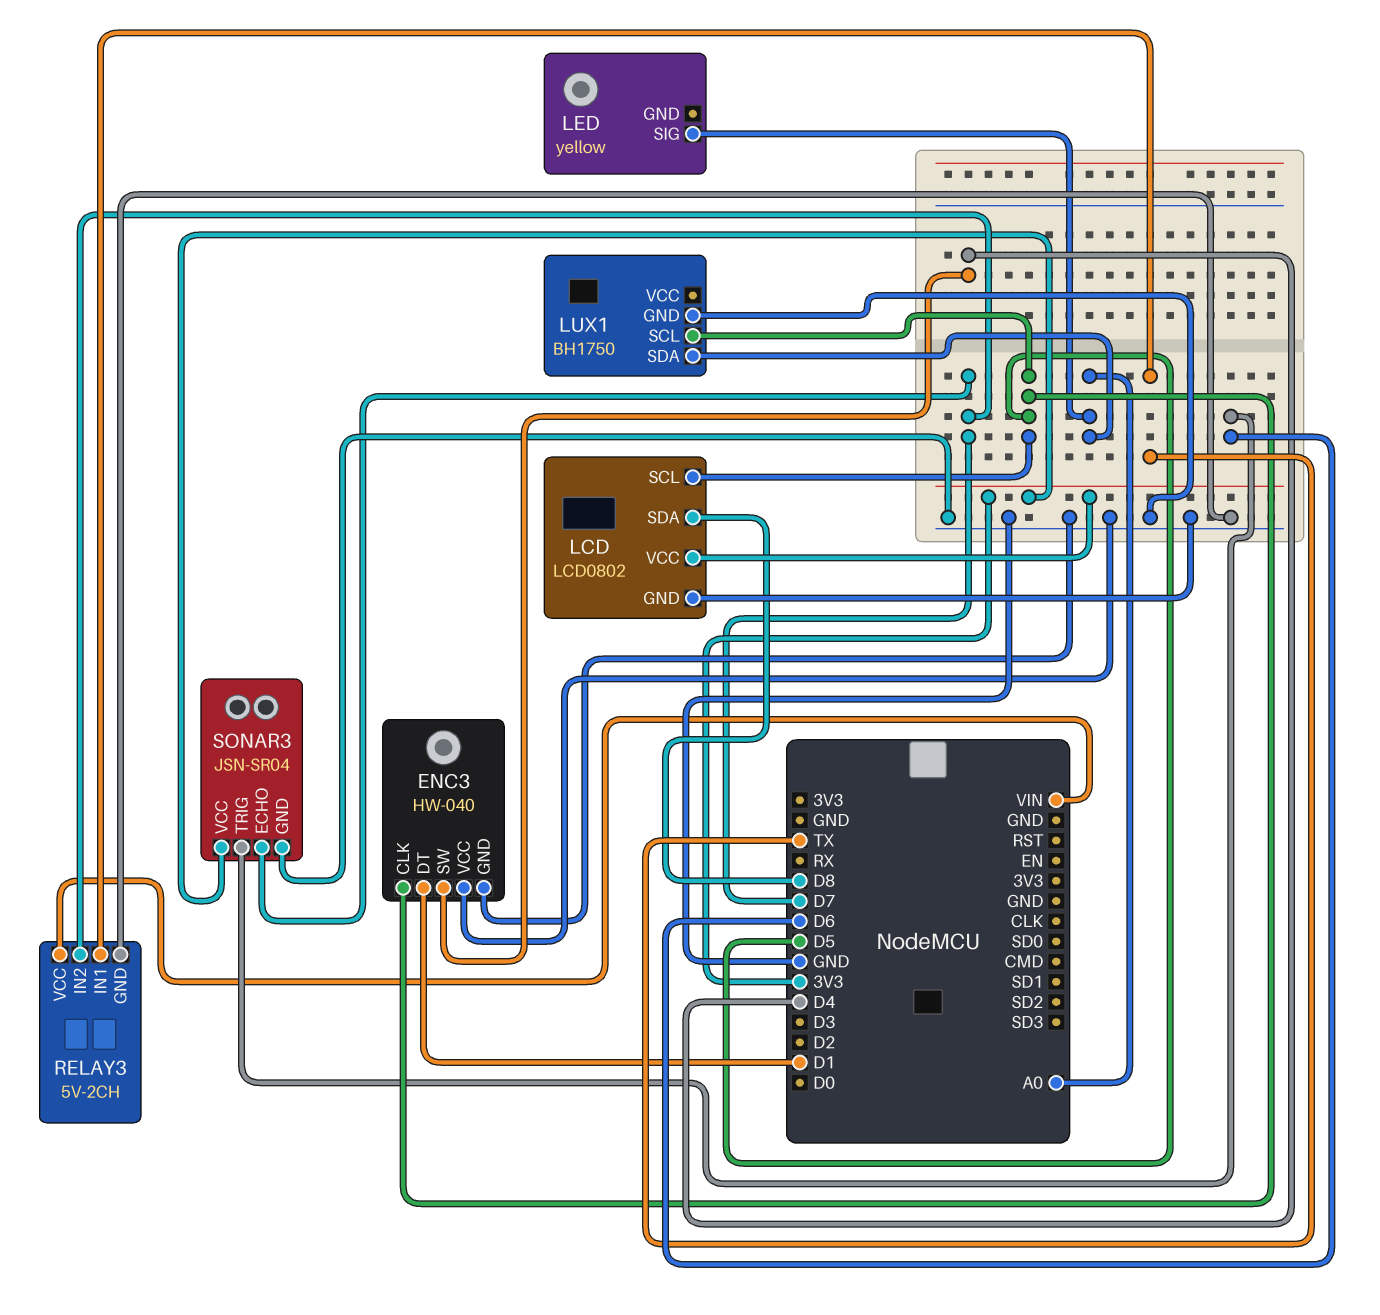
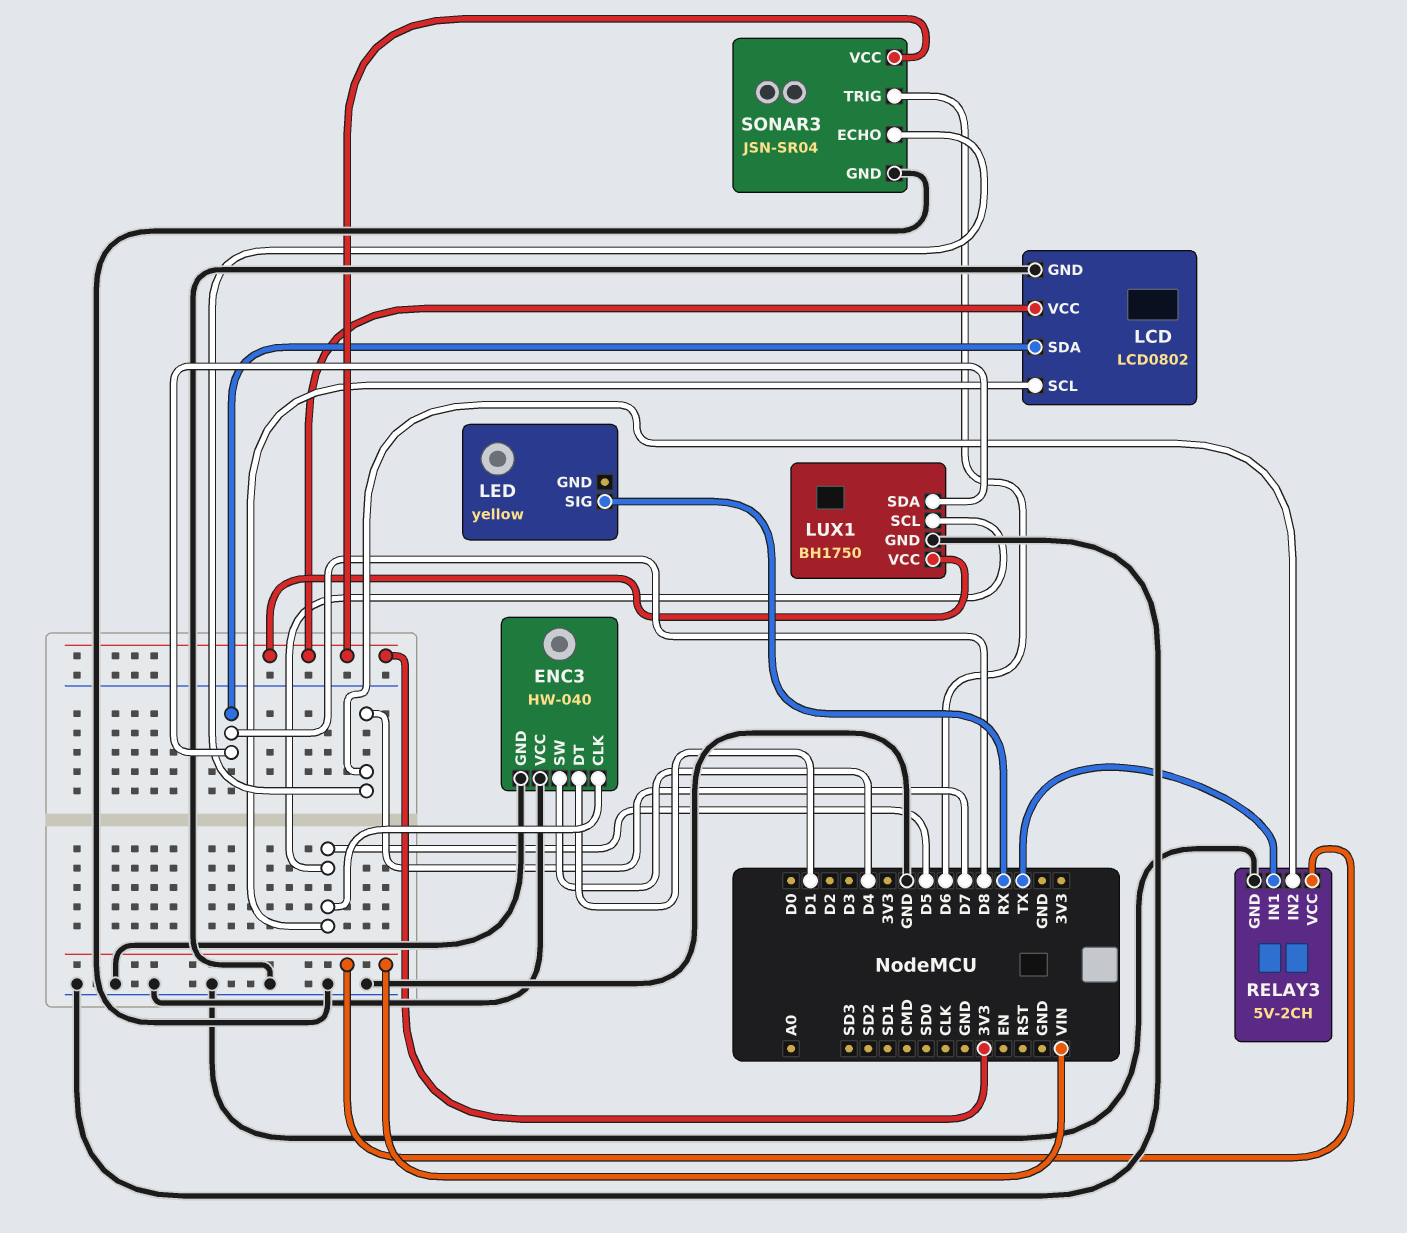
LED pin SIG: A0 -> RX
LUX1 pin SDA: A0 -> D8
LUX1 pin VCC: none -> 3V3

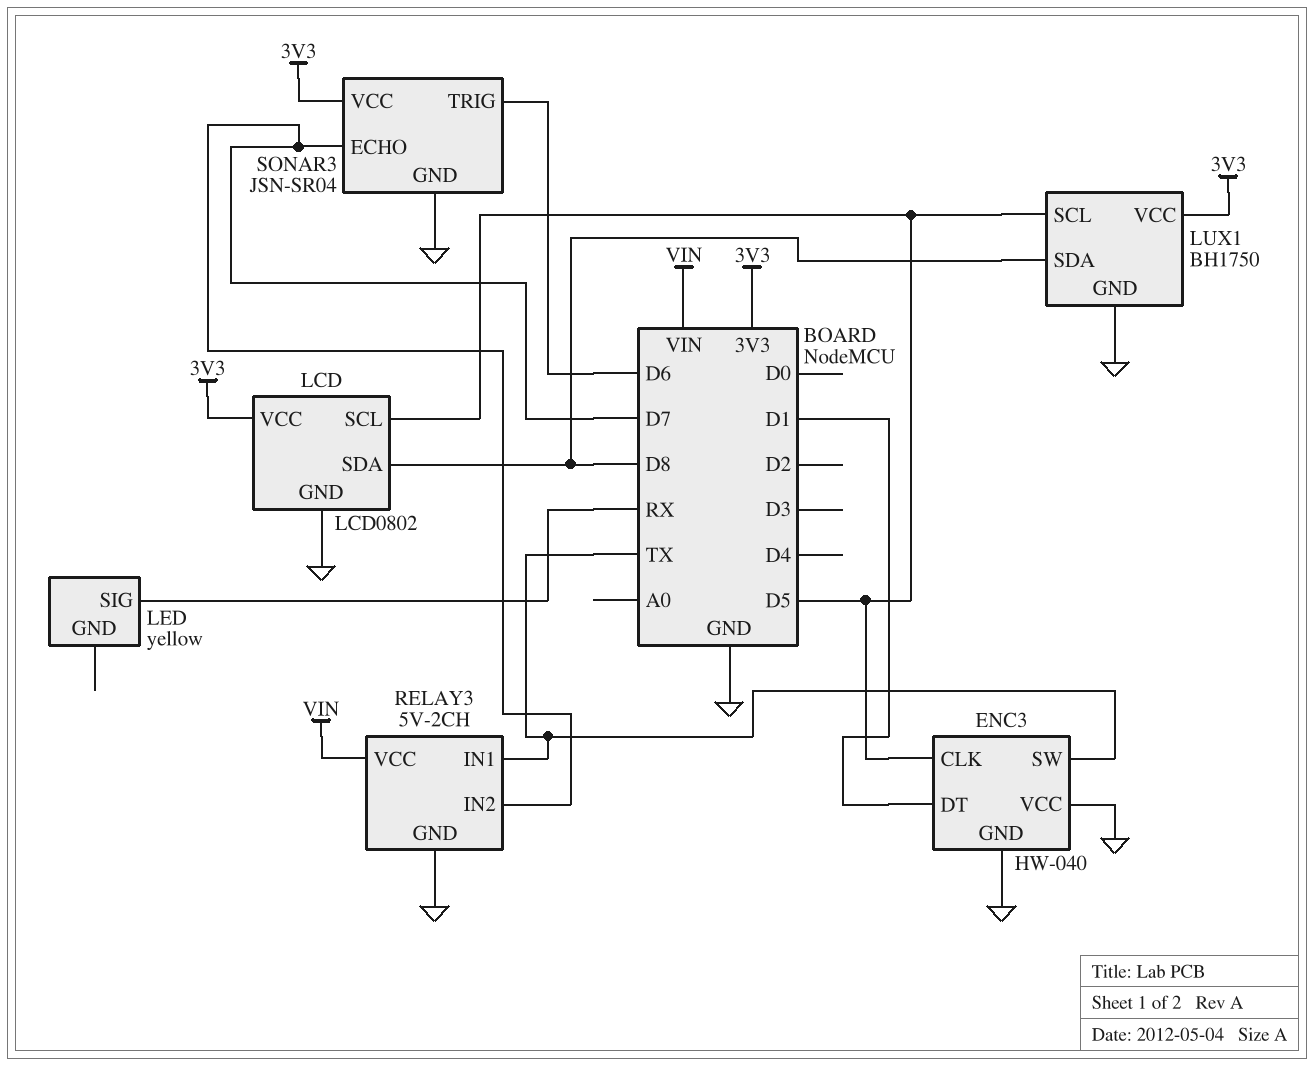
ENC3 pin SW: D4 -> TX

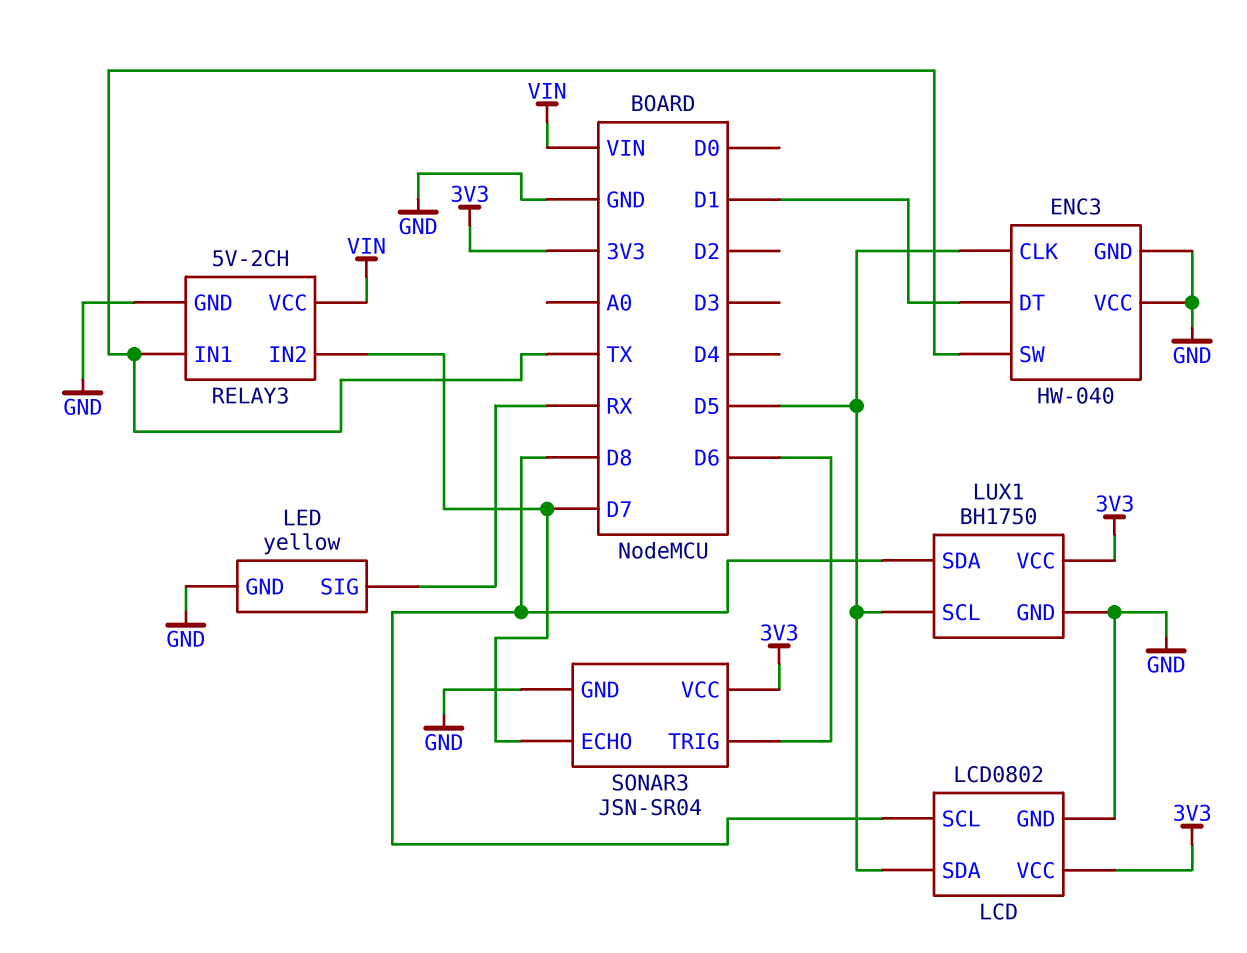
LCD pin SCL: D5 -> D8
LCD pin SDA: D8 -> D5
LED pin GND: none -> GND

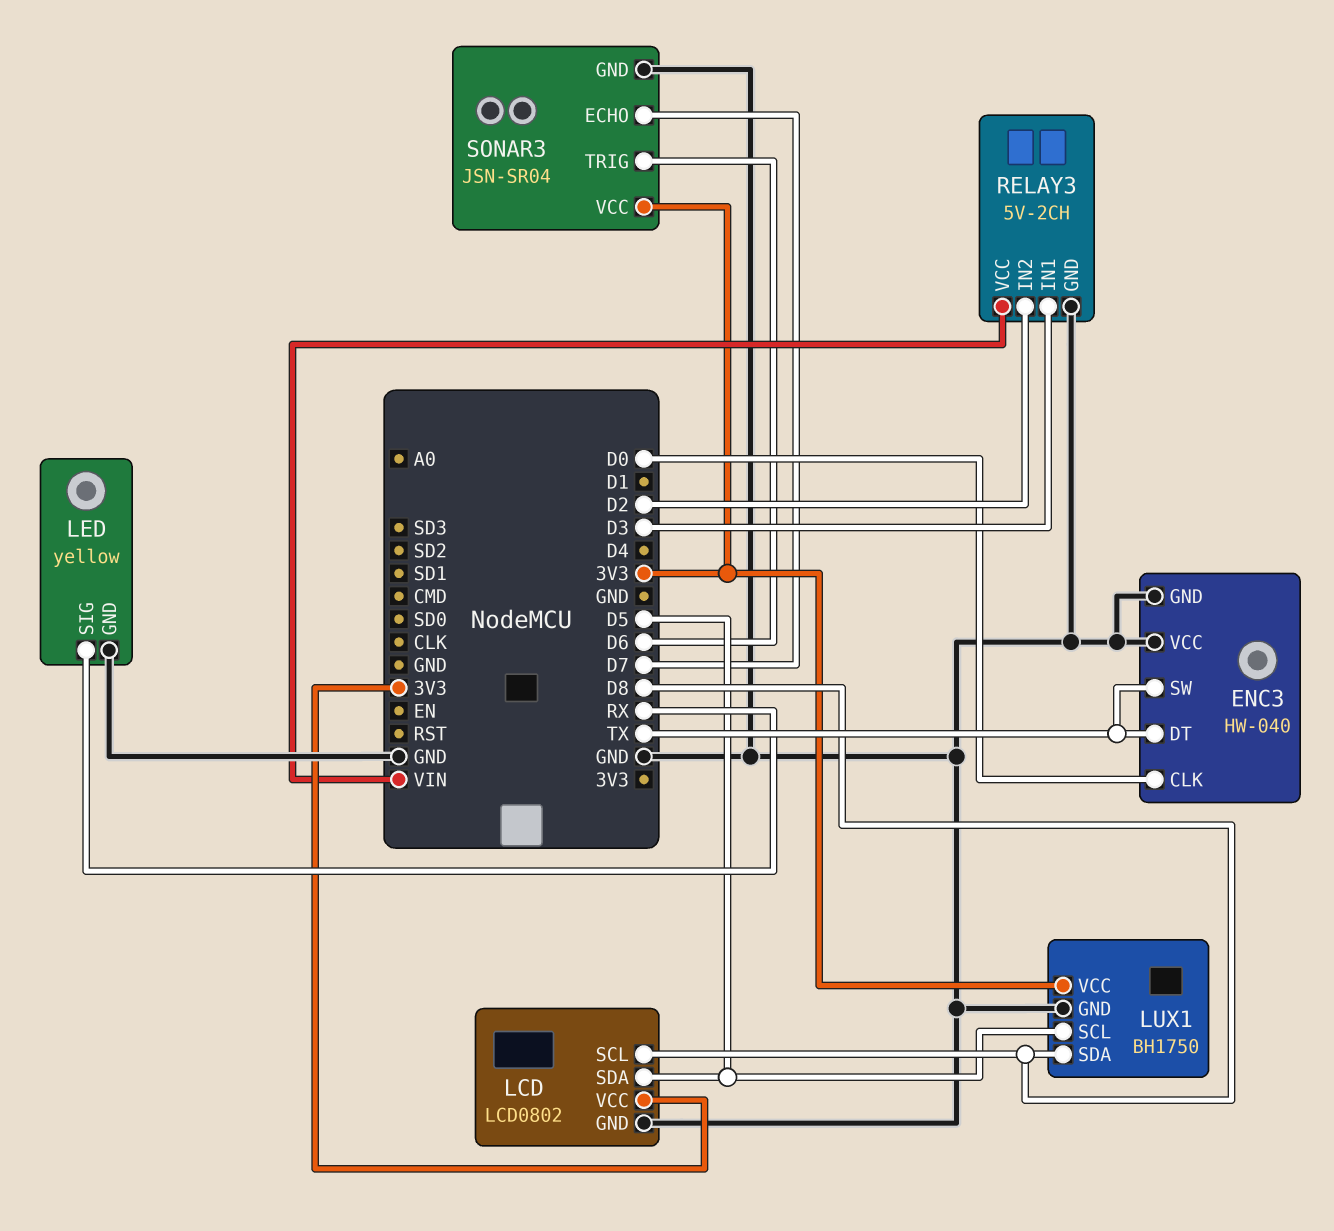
ENC3 pin CLK: D5 -> D0
ENC3 pin DT: D1 -> TX
RELAY3 pin IN1: TX -> D3
RELAY3 pin IN2: D7 -> D2

